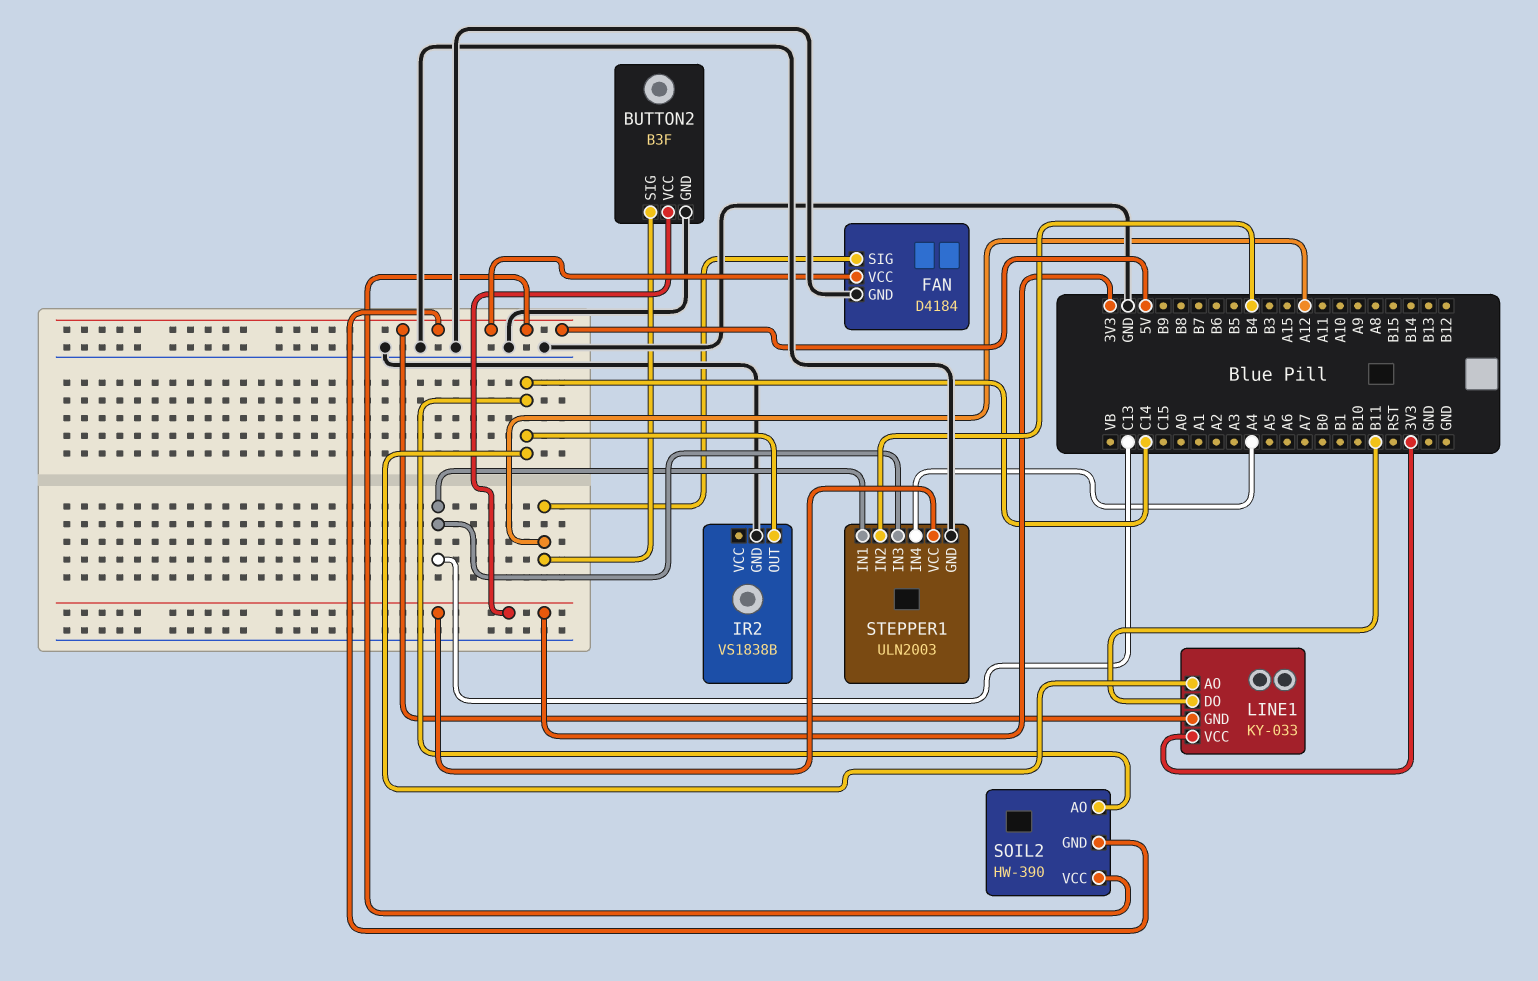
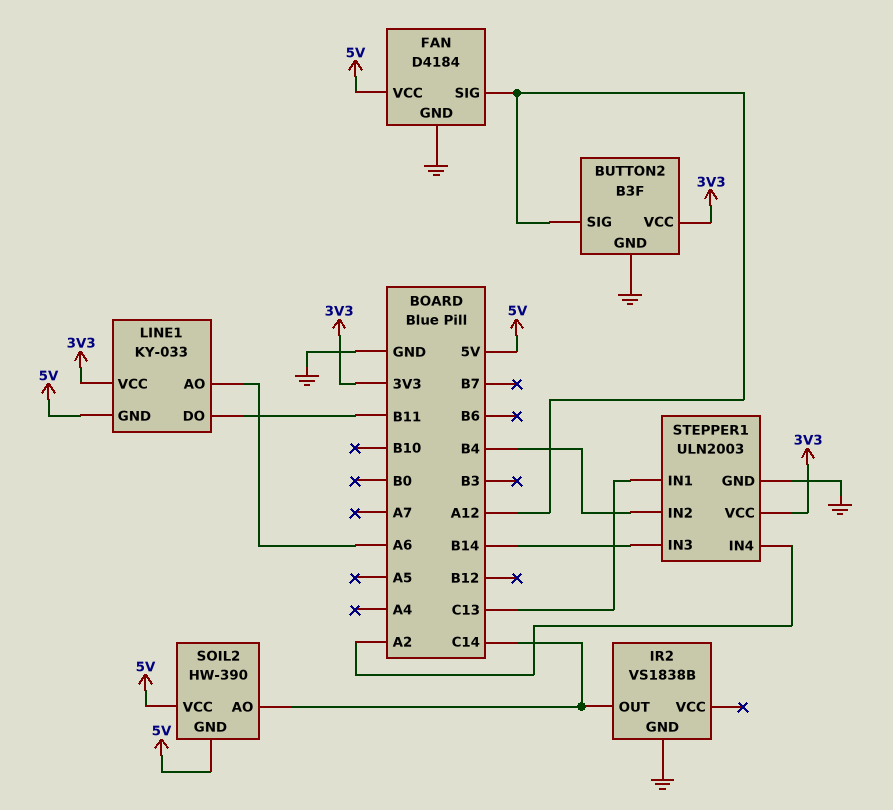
LINE1 pin AO: C14 -> A6
STEPPER1 pin IN3: C13 -> B14
STEPPER1 pin IN4: A4 -> A2

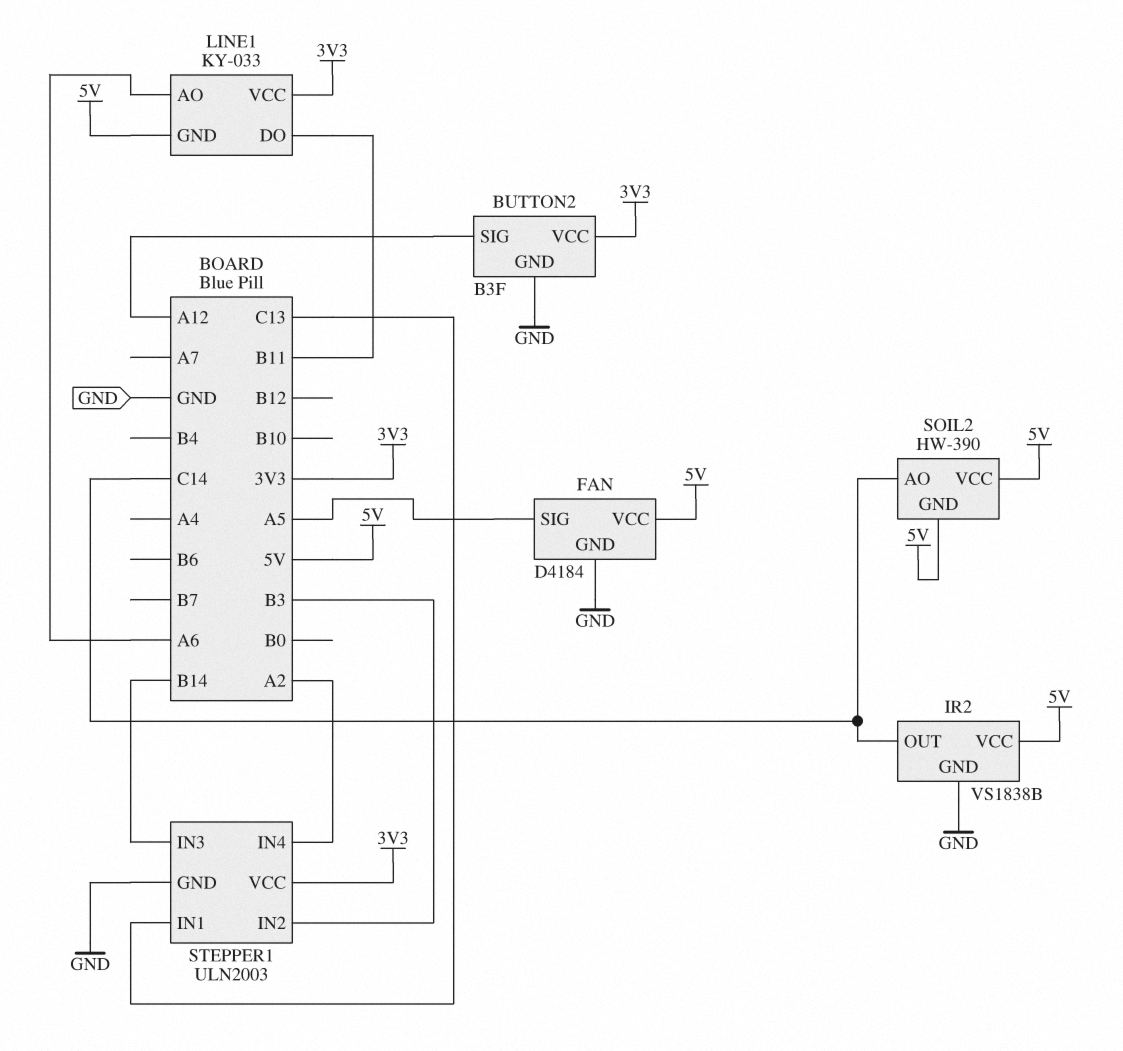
FAN pin SIG: A12 -> A5
IR2 pin VCC: none -> 5V
STEPPER1 pin IN2: B4 -> B3

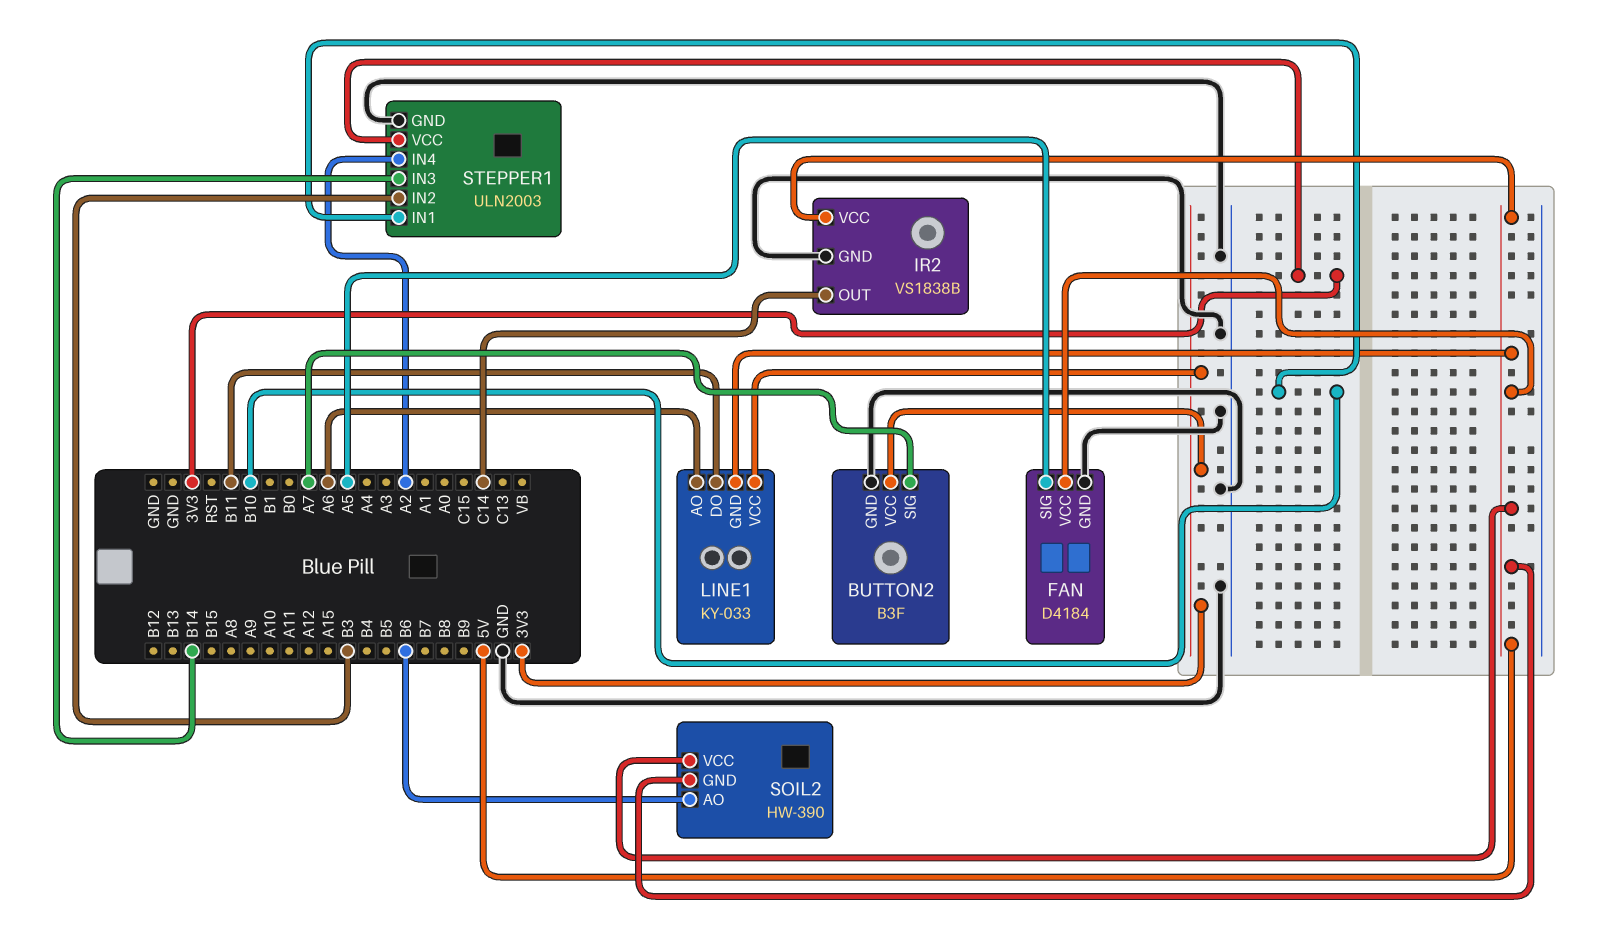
BUTTON2 pin SIG: A12 -> A7
SOIL2 pin AO: C14 -> B6
STEPPER1 pin IN1: C13 -> B10

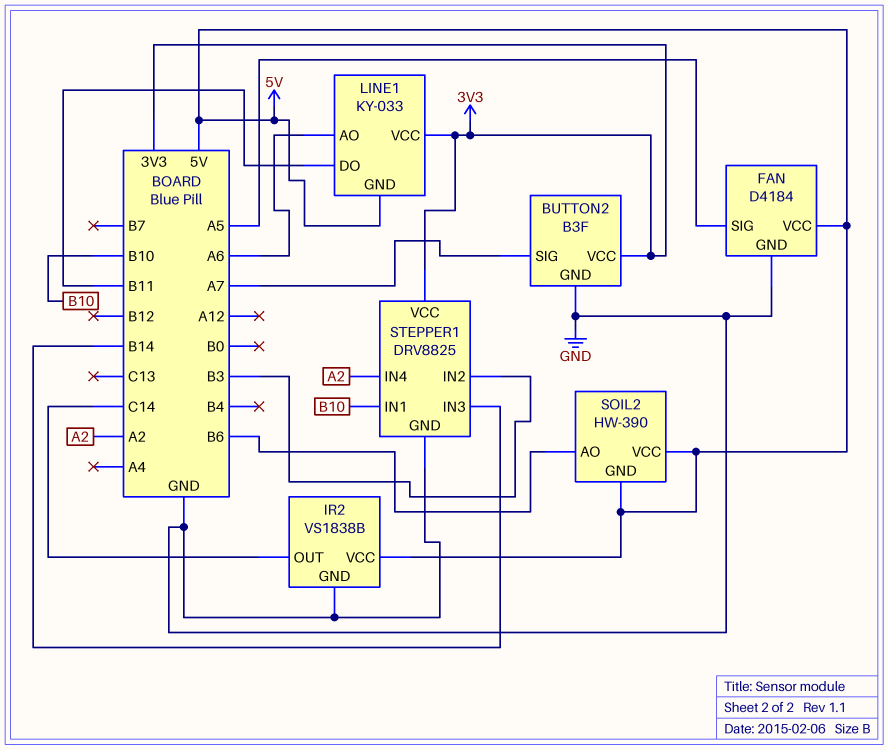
STEPPER1: ULN2003 -> DRV8825

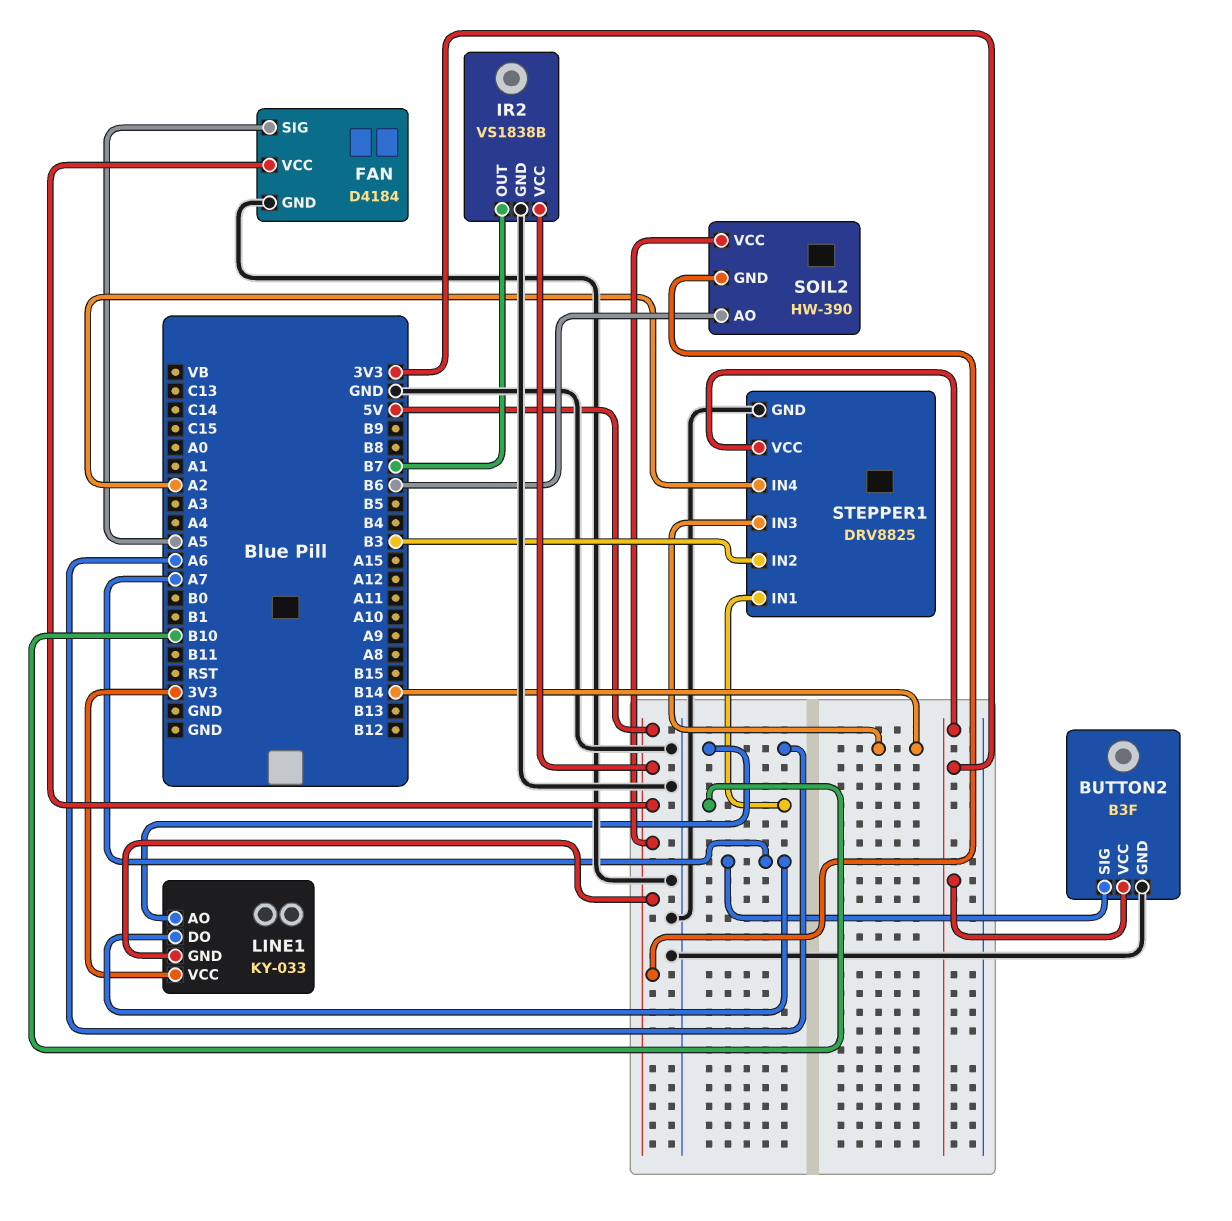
IR2 pin OUT: C14 -> B7
LINE1 pin DO: B11 -> A7

